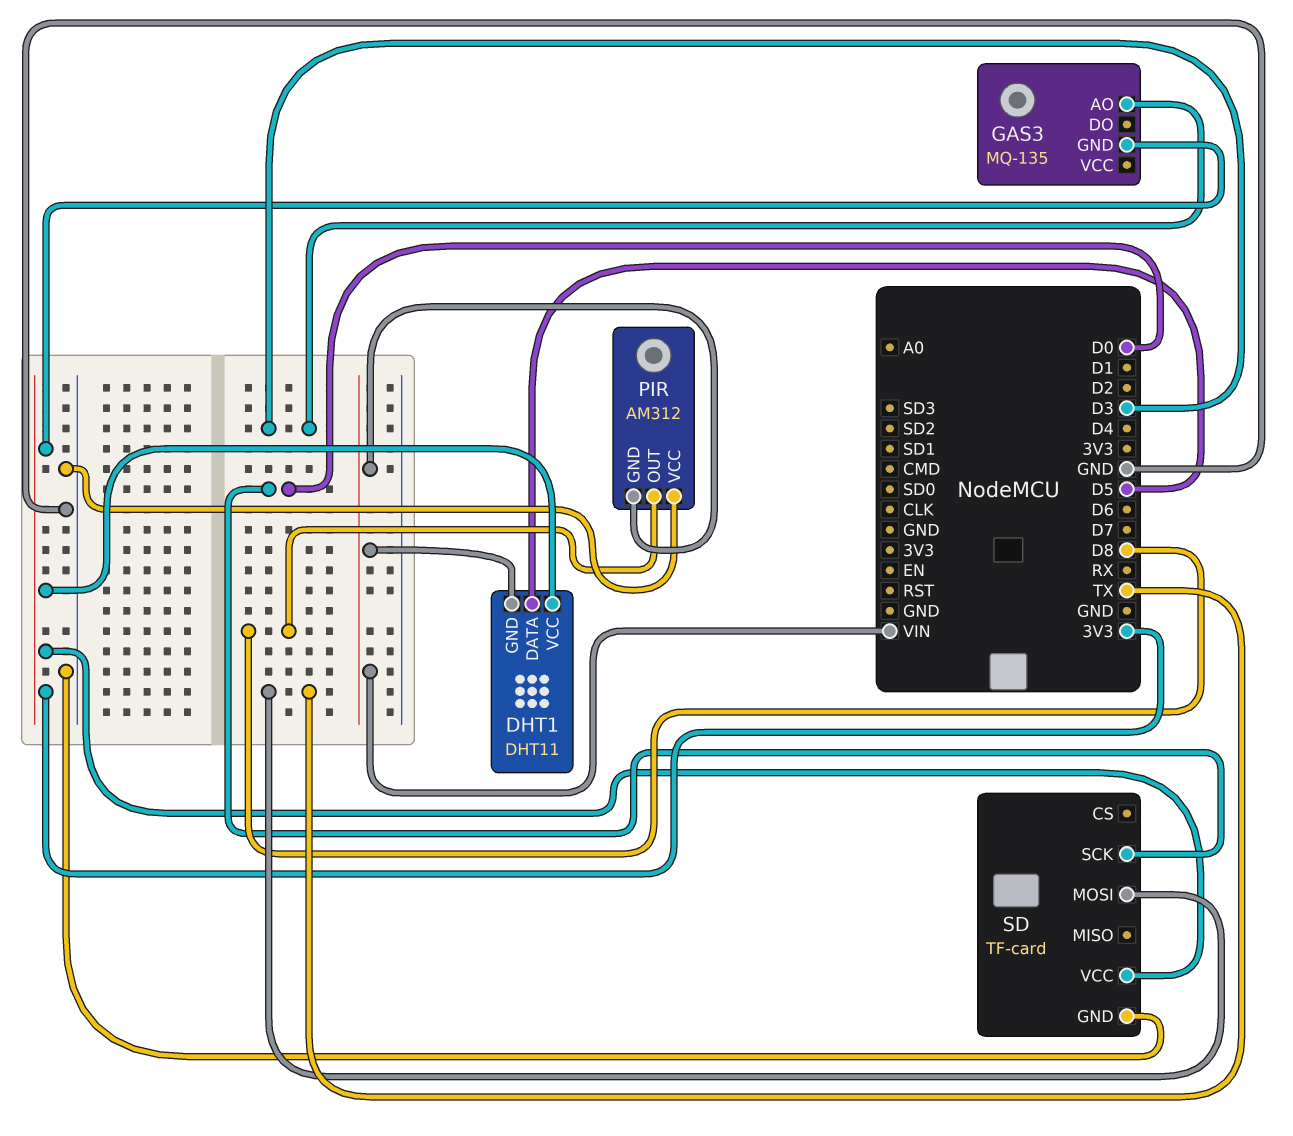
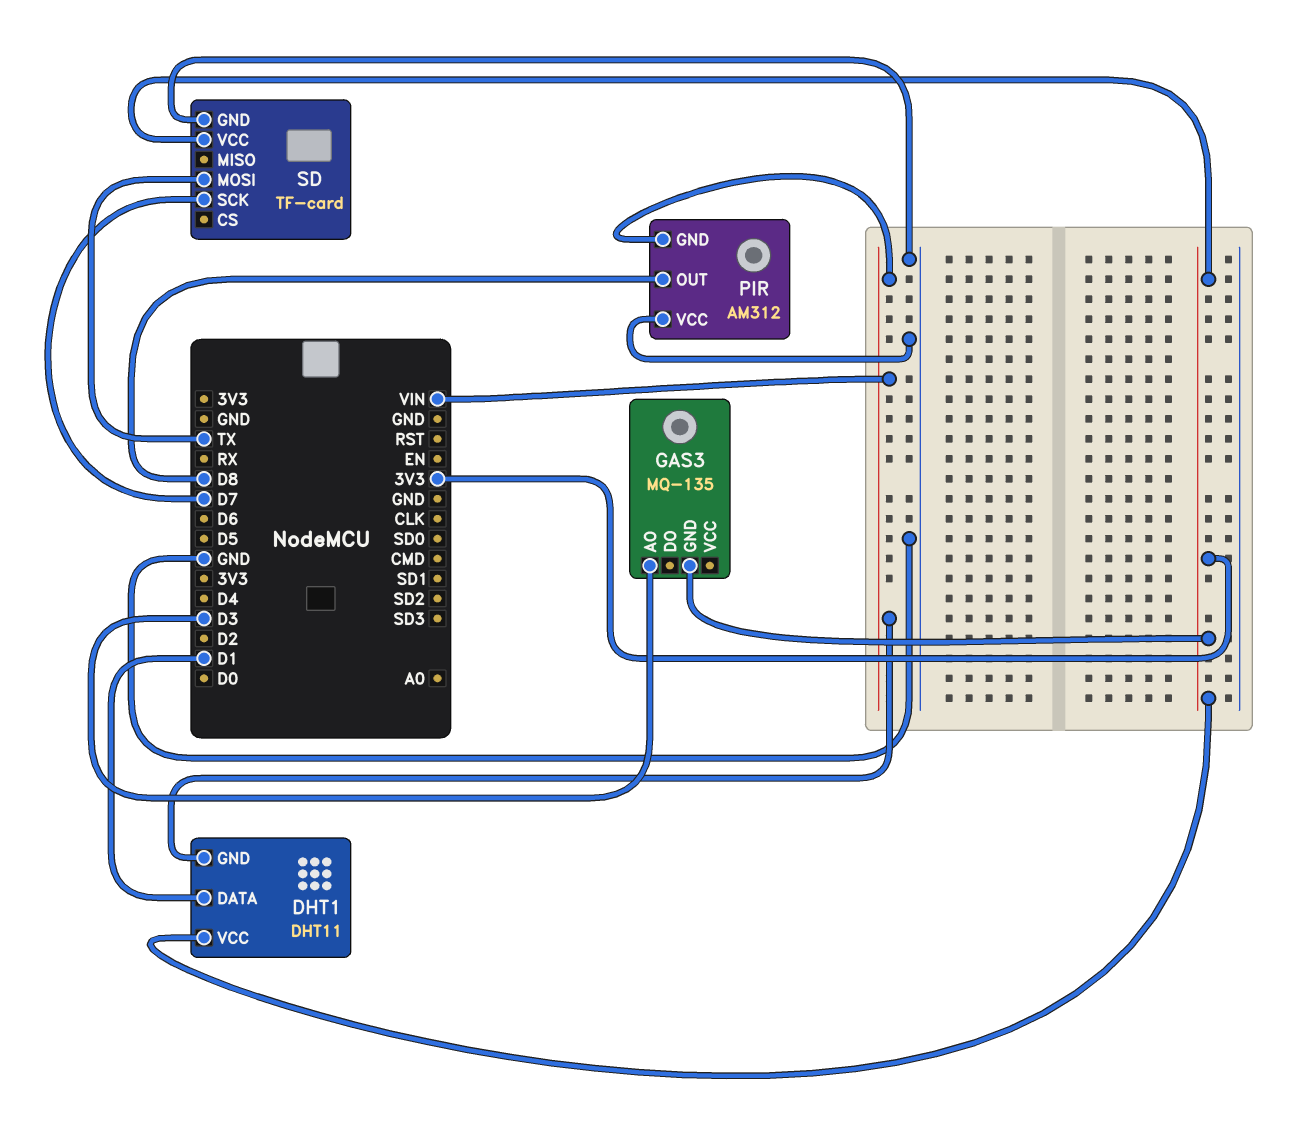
DHT1 pin DATA: D5 -> D1
SD pin SCK: D0 -> D7

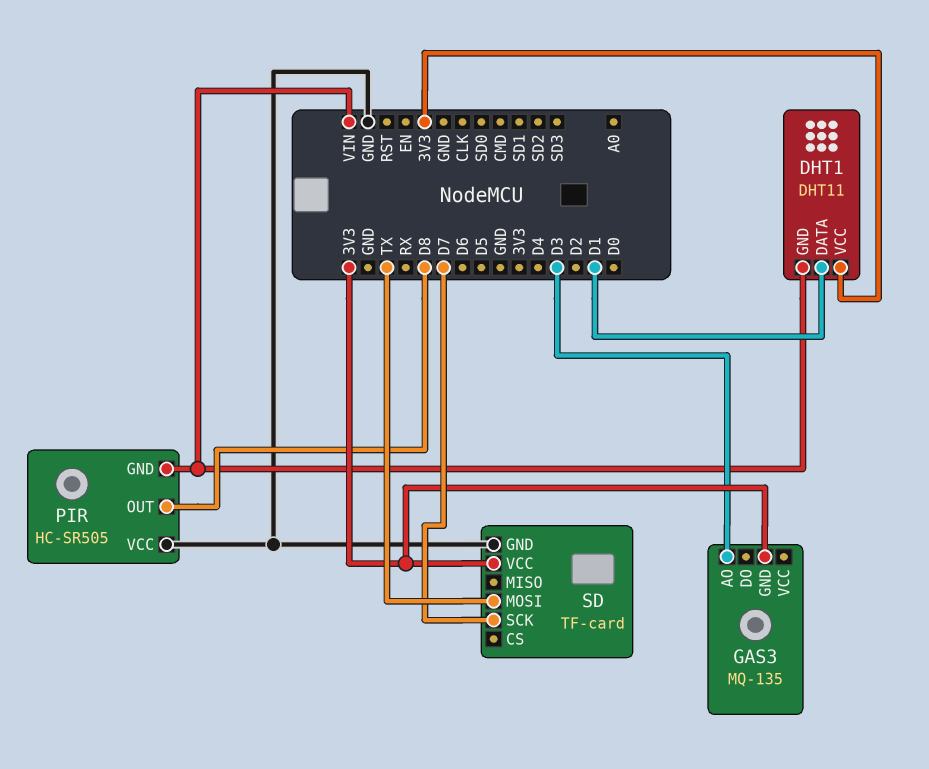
PIR: AM312 -> HC-SR505

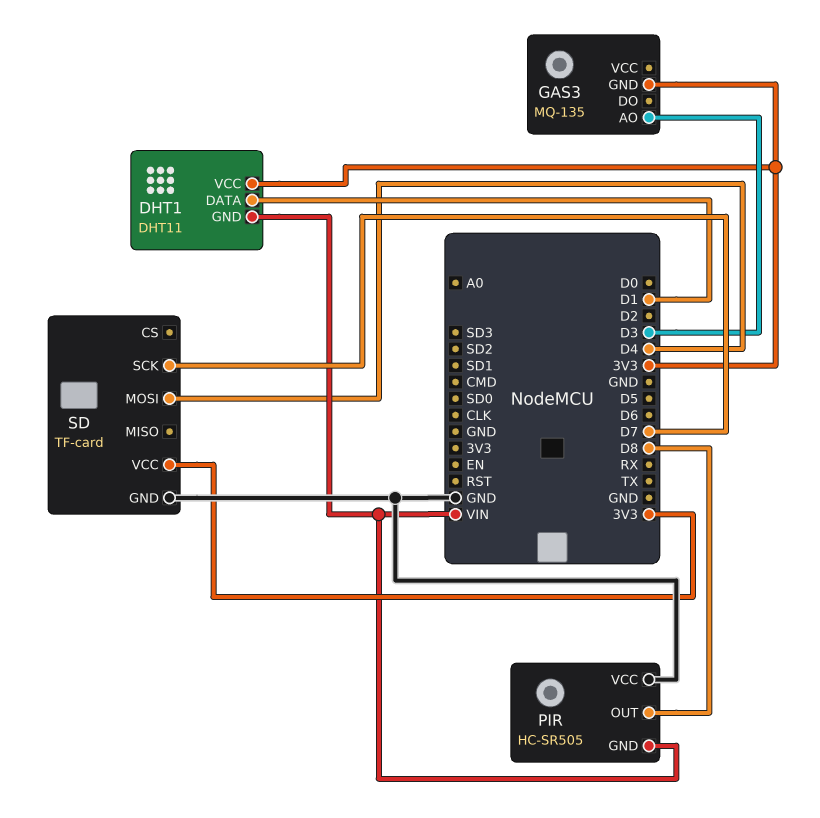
SD pin MOSI: TX -> D4

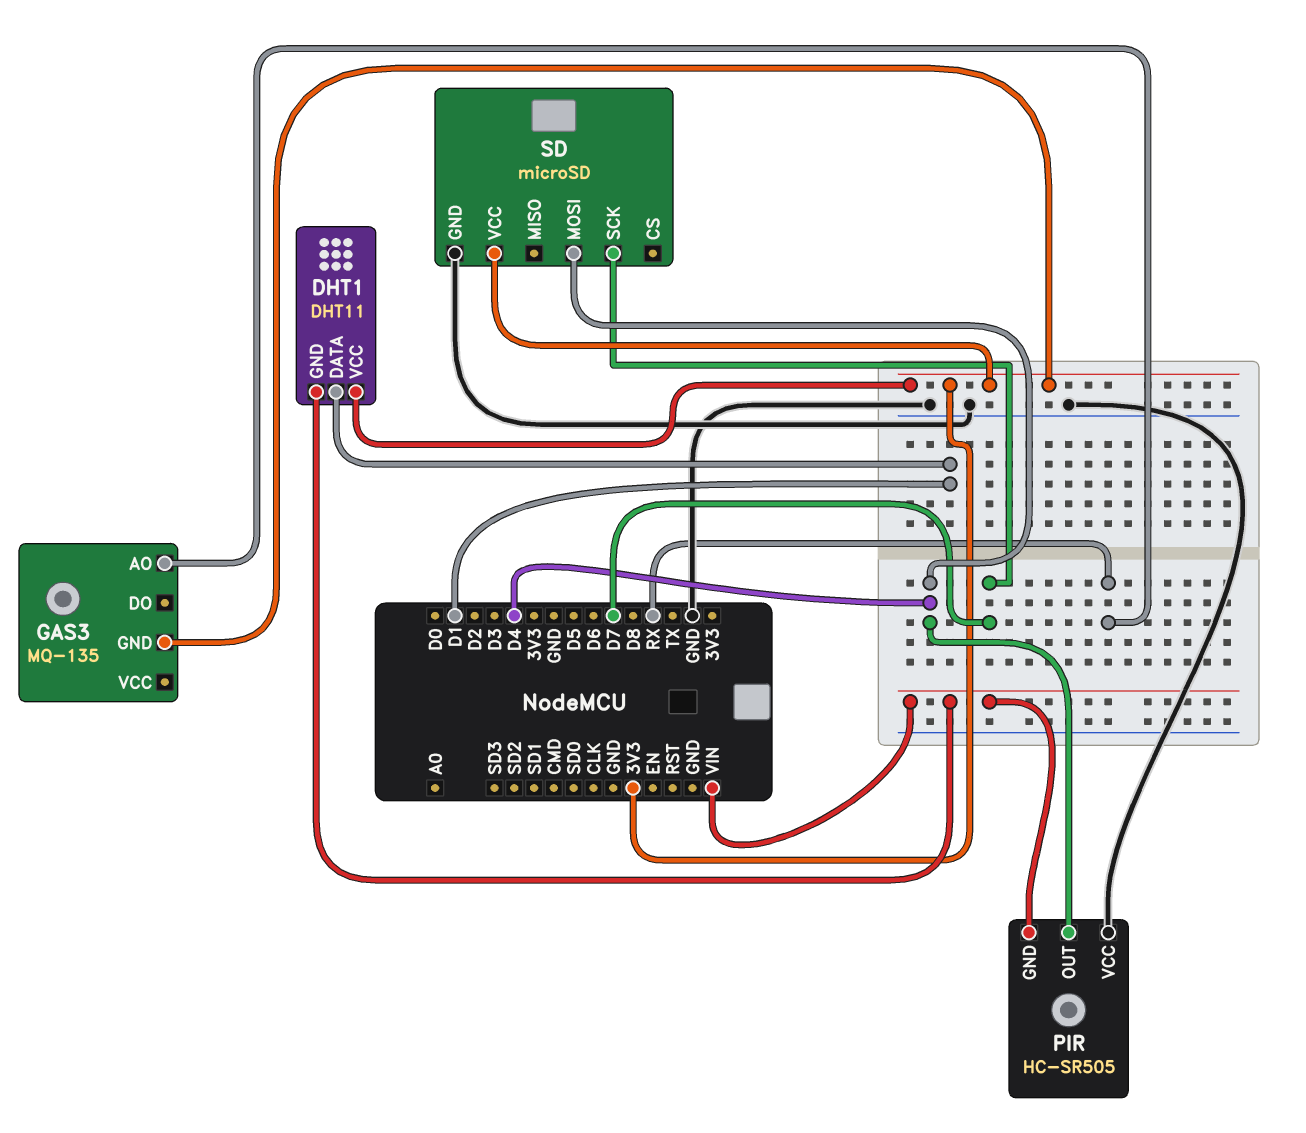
GAS3 pin AO: D3 -> RX
PIR pin OUT: D8 -> D4
SD: TF-card -> microSD

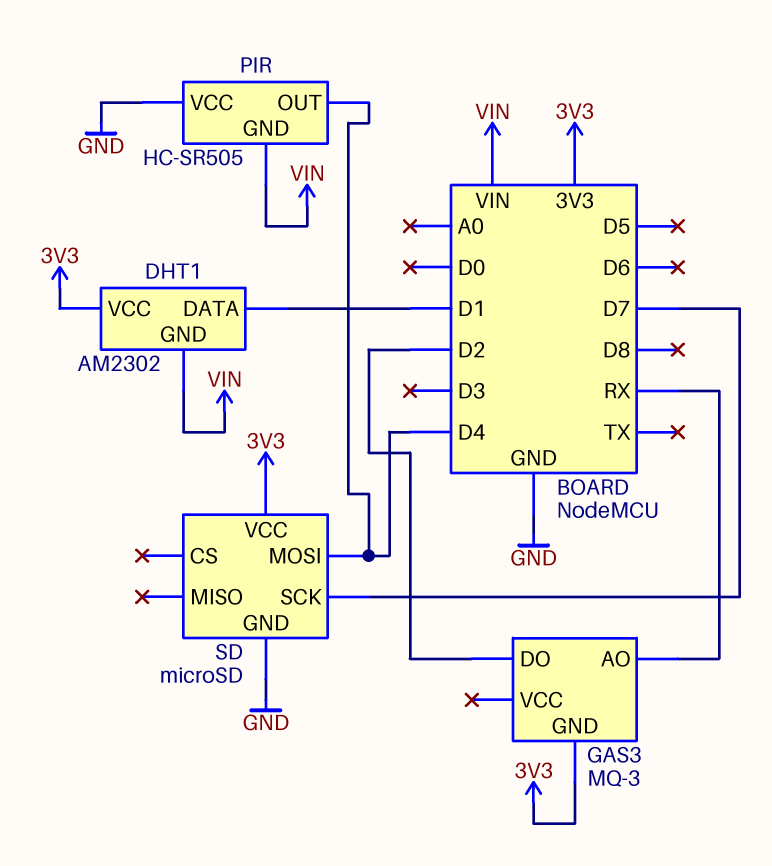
DHT1: DHT11 -> AM2302
GAS3: MQ-135 -> MQ-3
GAS3 pin DO: none -> D2

